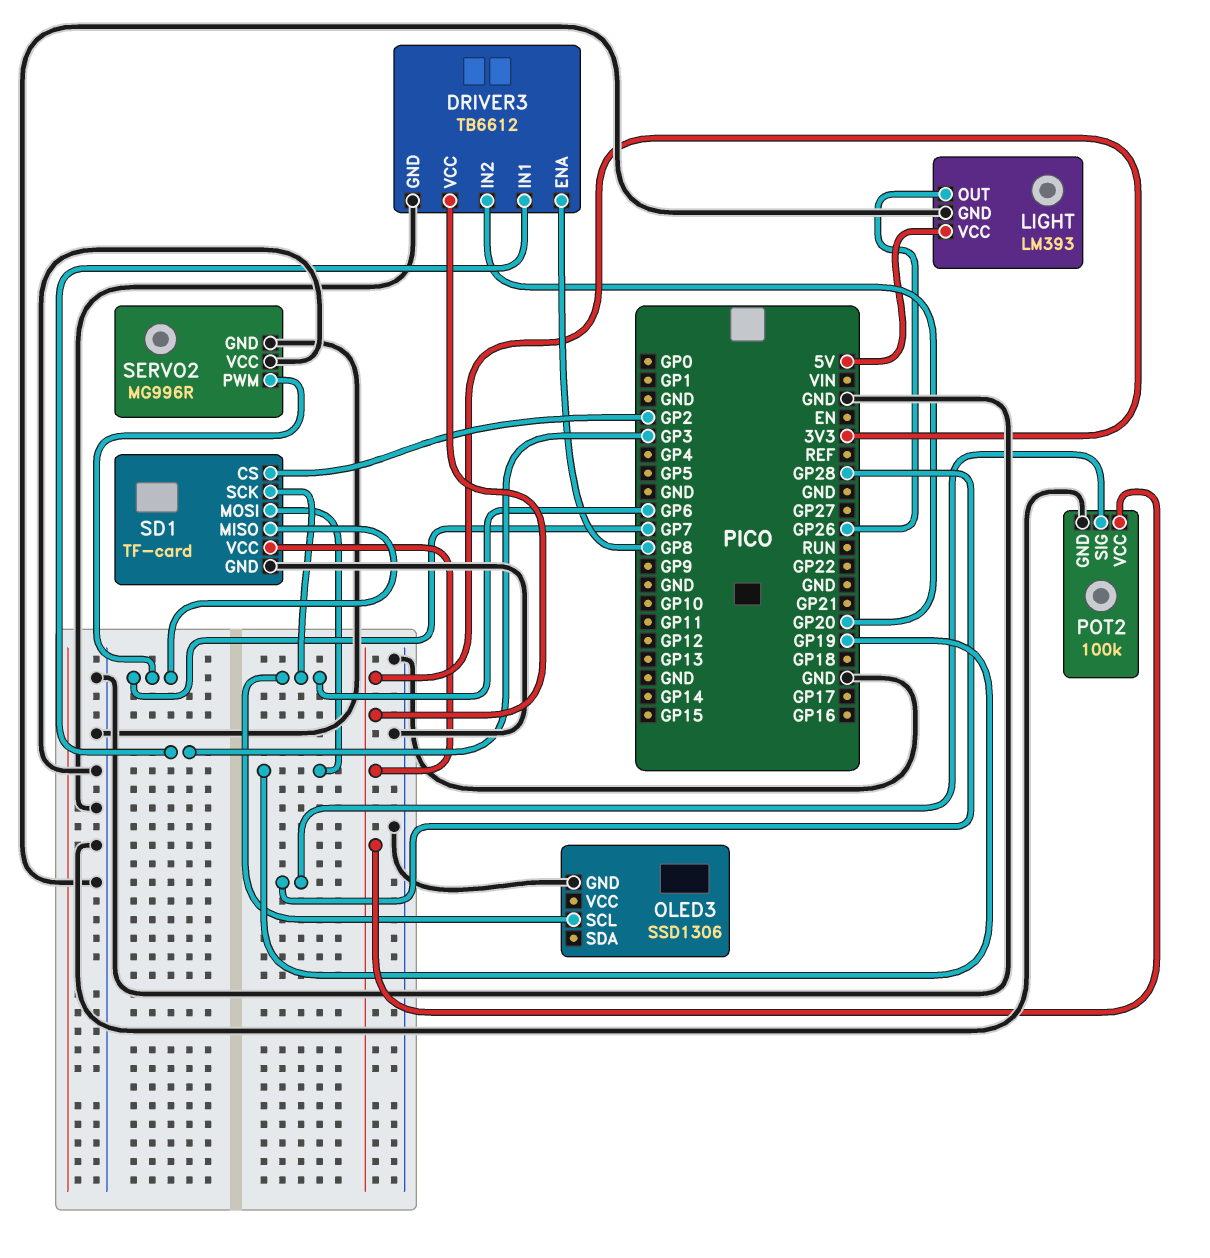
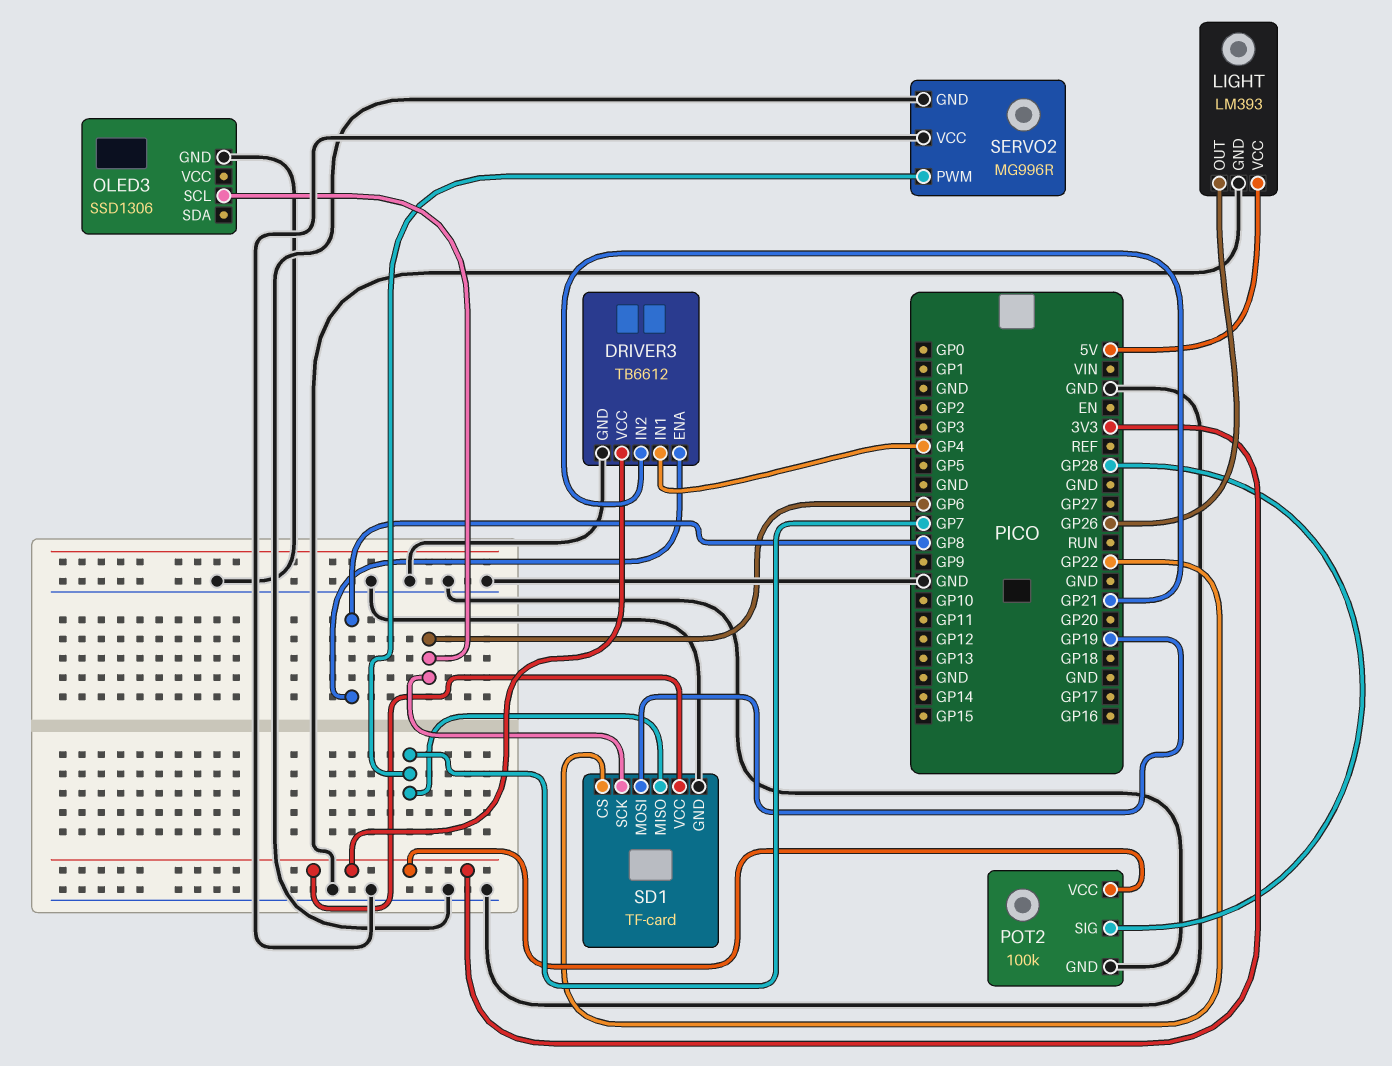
DRIVER3 pin IN1: GP3 -> GP4
DRIVER3 pin IN2: GP20 -> GP21
SD1 pin CS: GP2 -> GP22

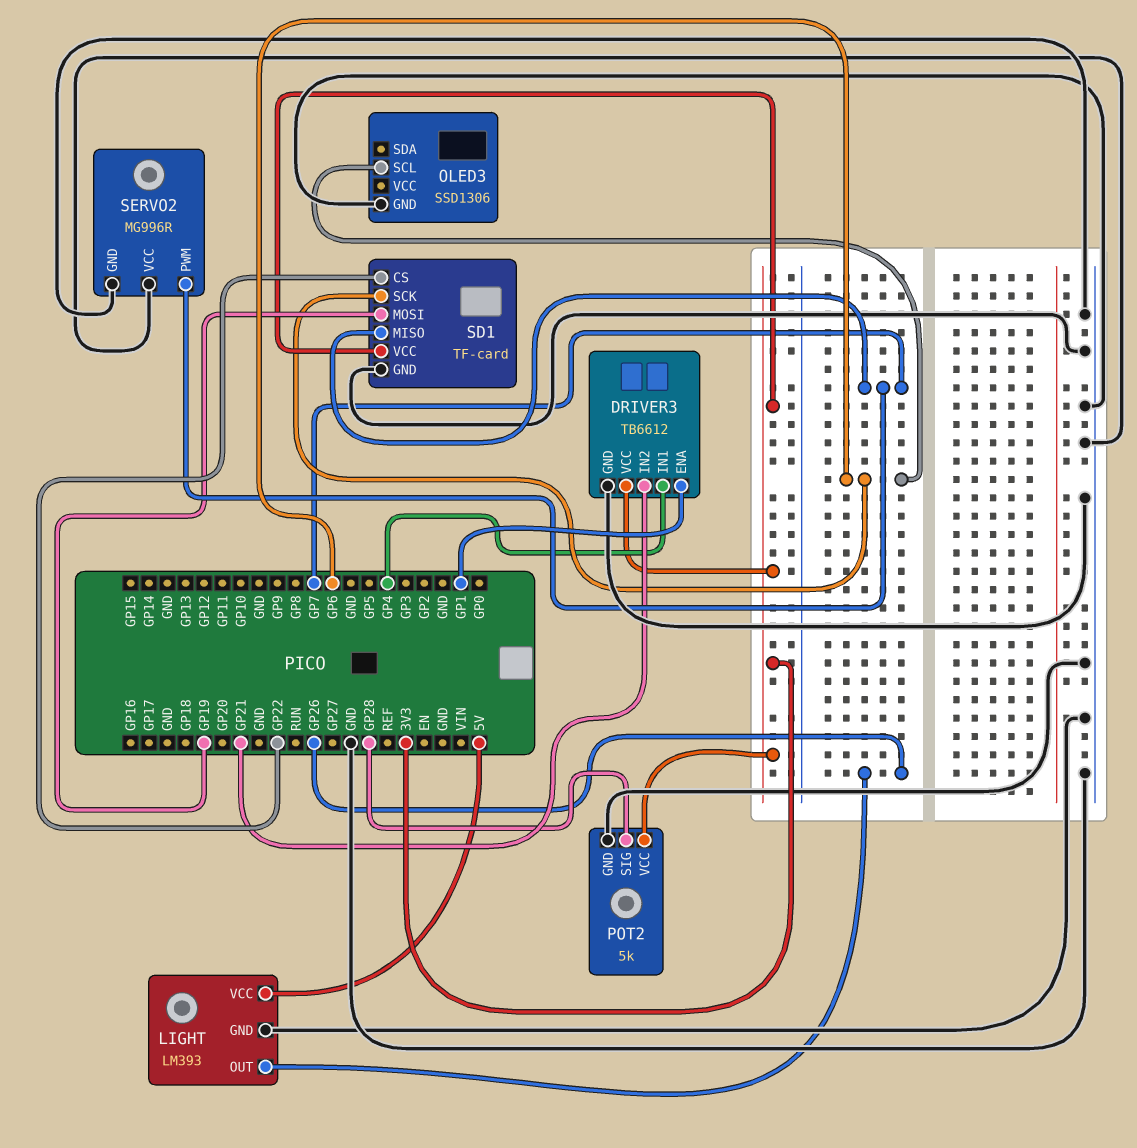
DRIVER3 pin ENA: GP8 -> GP1
POT2: 100k -> 5k

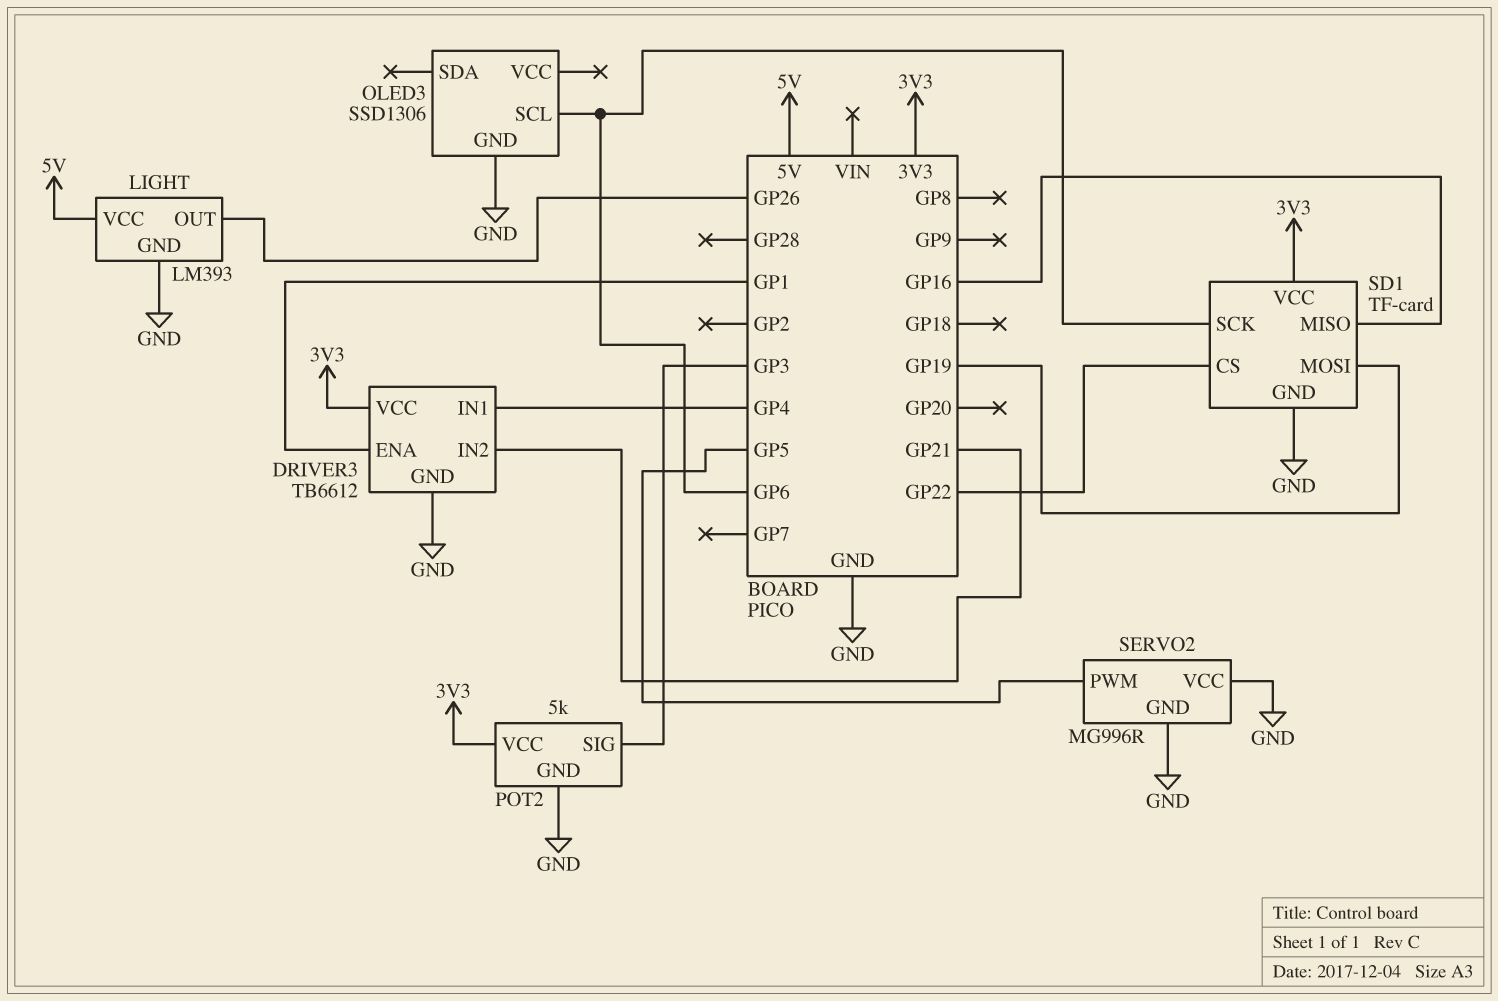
POT2 pin SIG: GP28 -> GP3
SD1 pin MISO: GP7 -> GP16
SERVO2 pin PWM: GP7 -> GP5

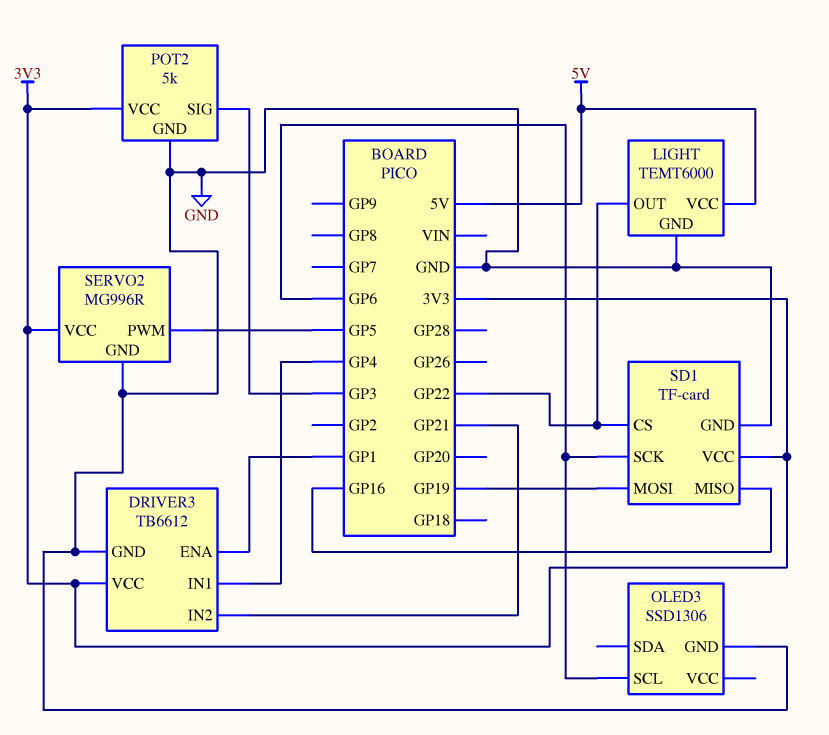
LIGHT: LM393 -> TEMT6000
LIGHT pin OUT: GP26 -> GP22
SERVO2 pin VCC: GND -> 3V3

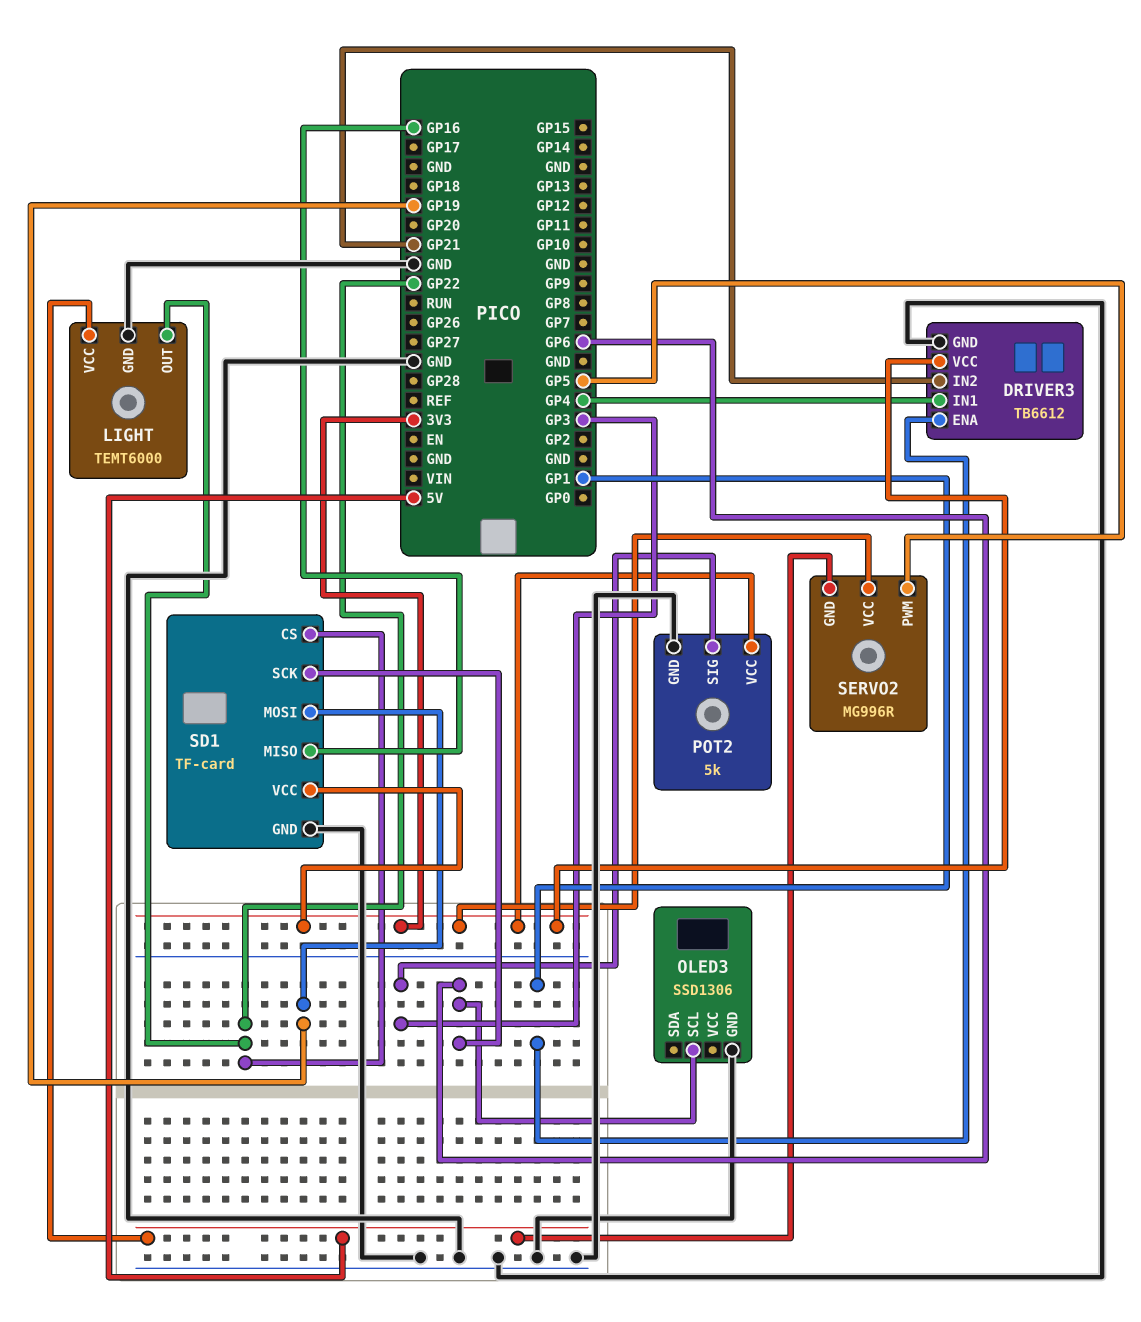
SERVO2 pin GND: GND -> 5V

